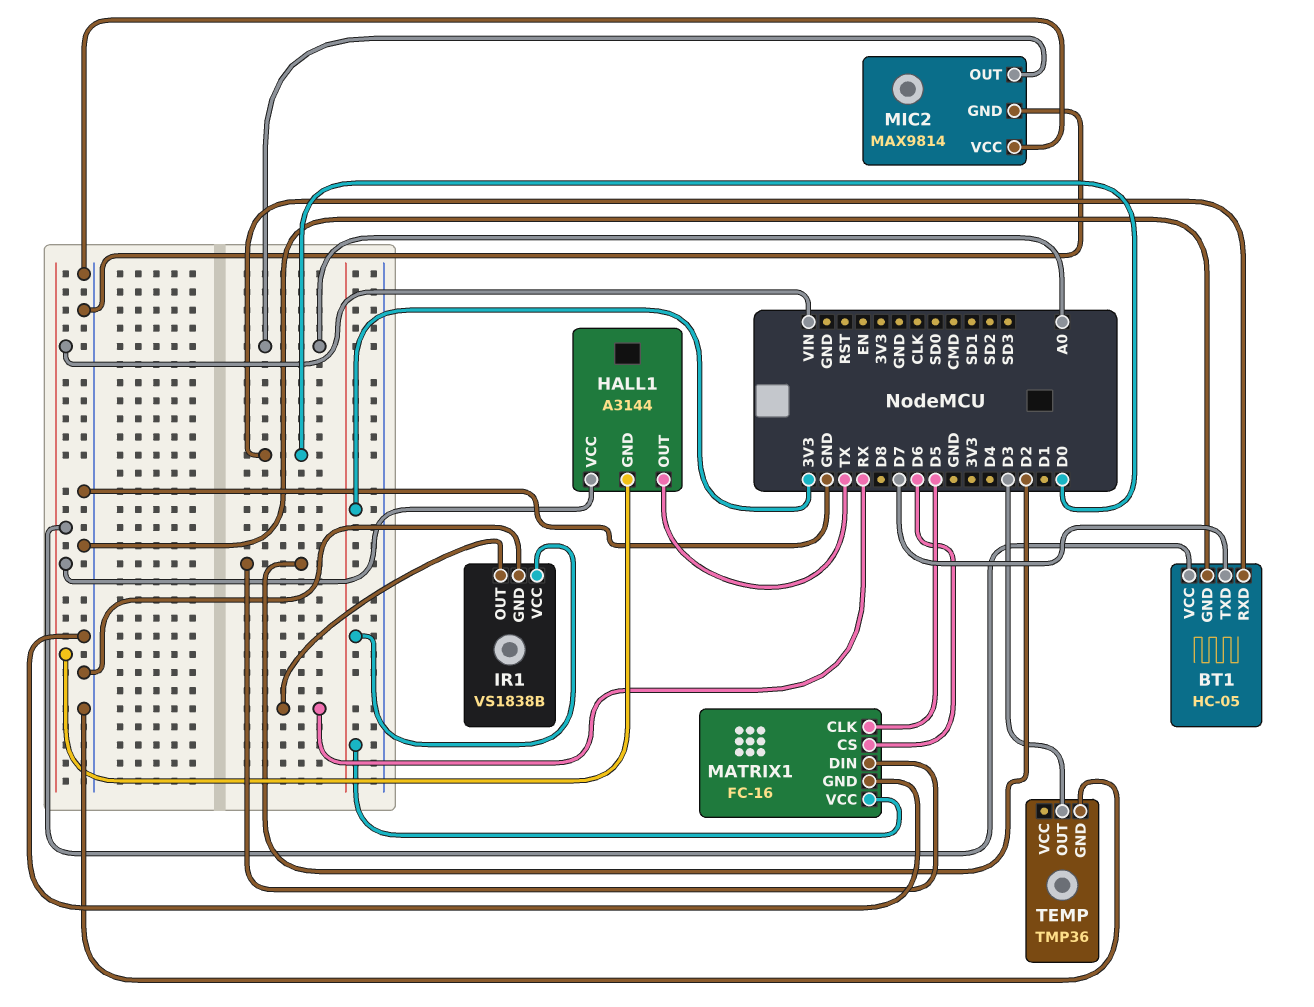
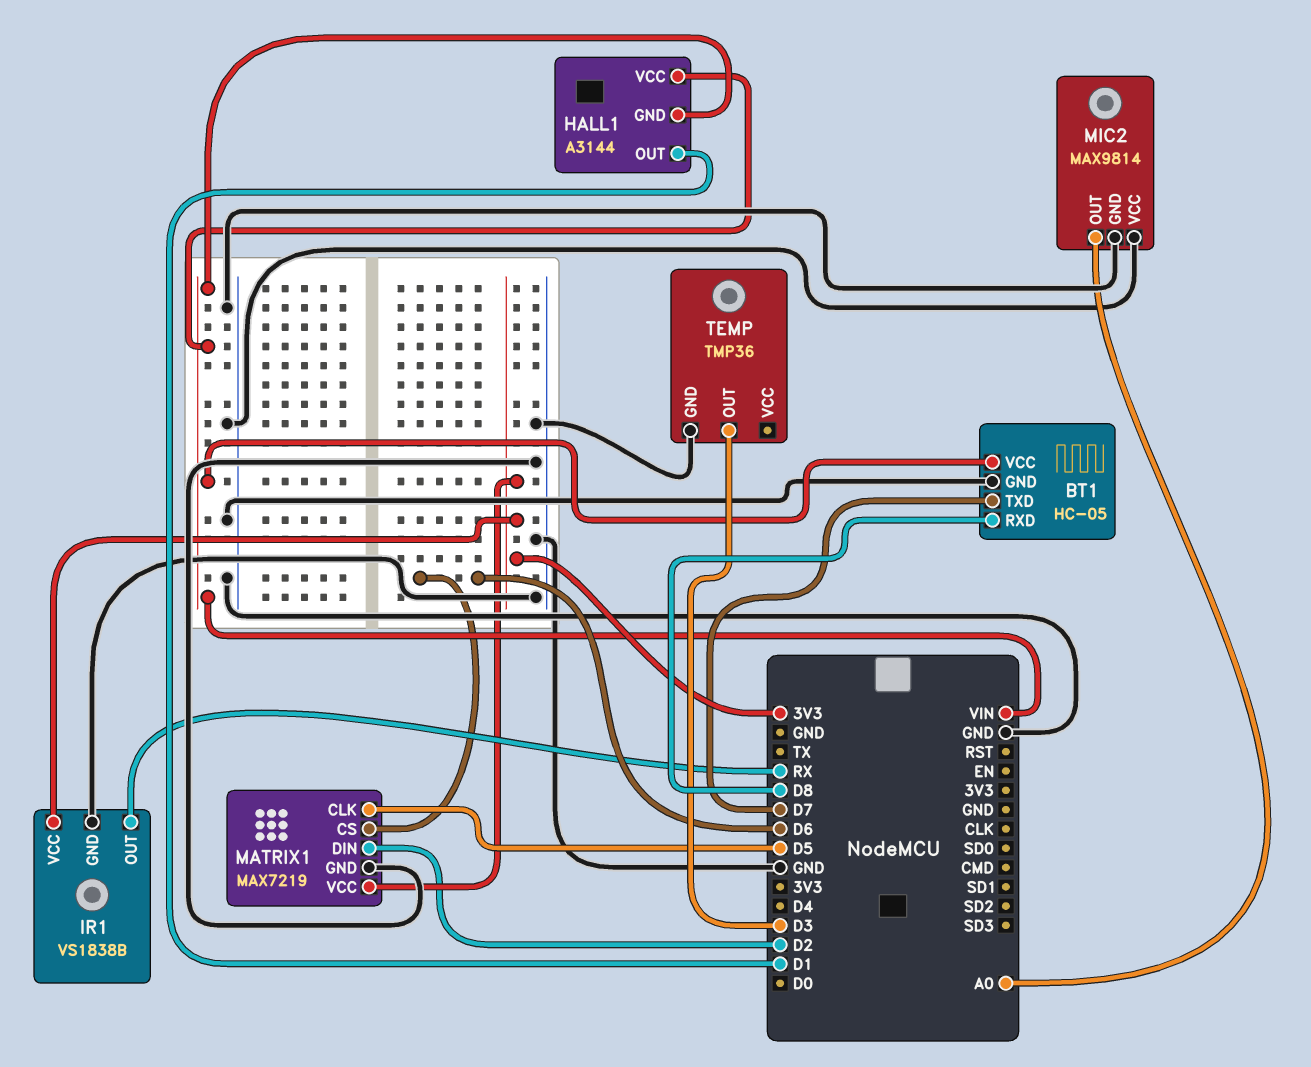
BT1 pin RXD: D0 -> D8
HALL1 pin OUT: TX -> D1
MATRIX1: FC-16 -> MAX7219

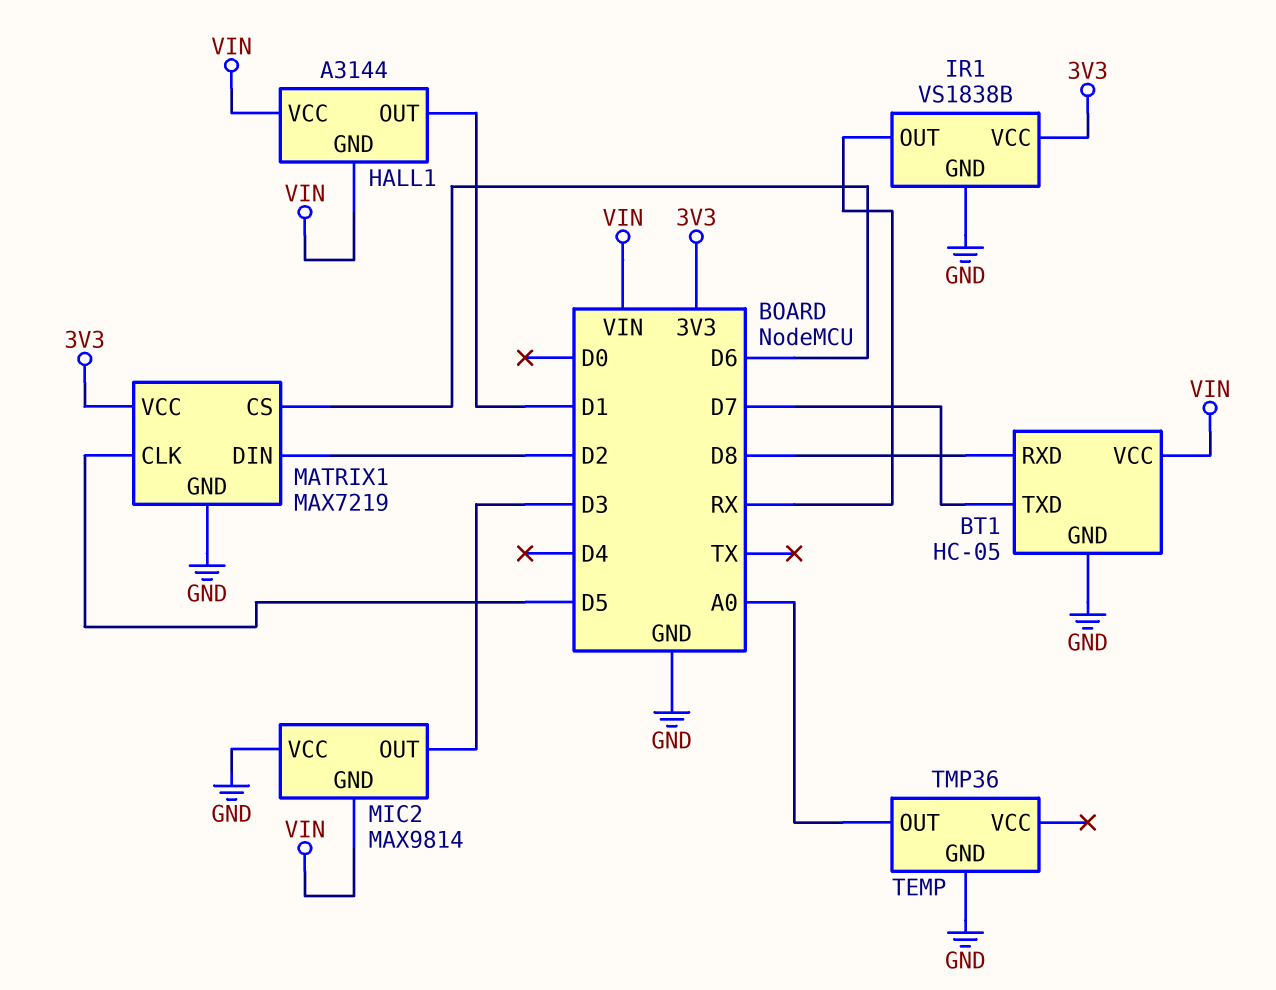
MIC2 pin GND: GND -> VIN
MIC2 pin OUT: A0 -> D3
TEMP pin OUT: D3 -> A0

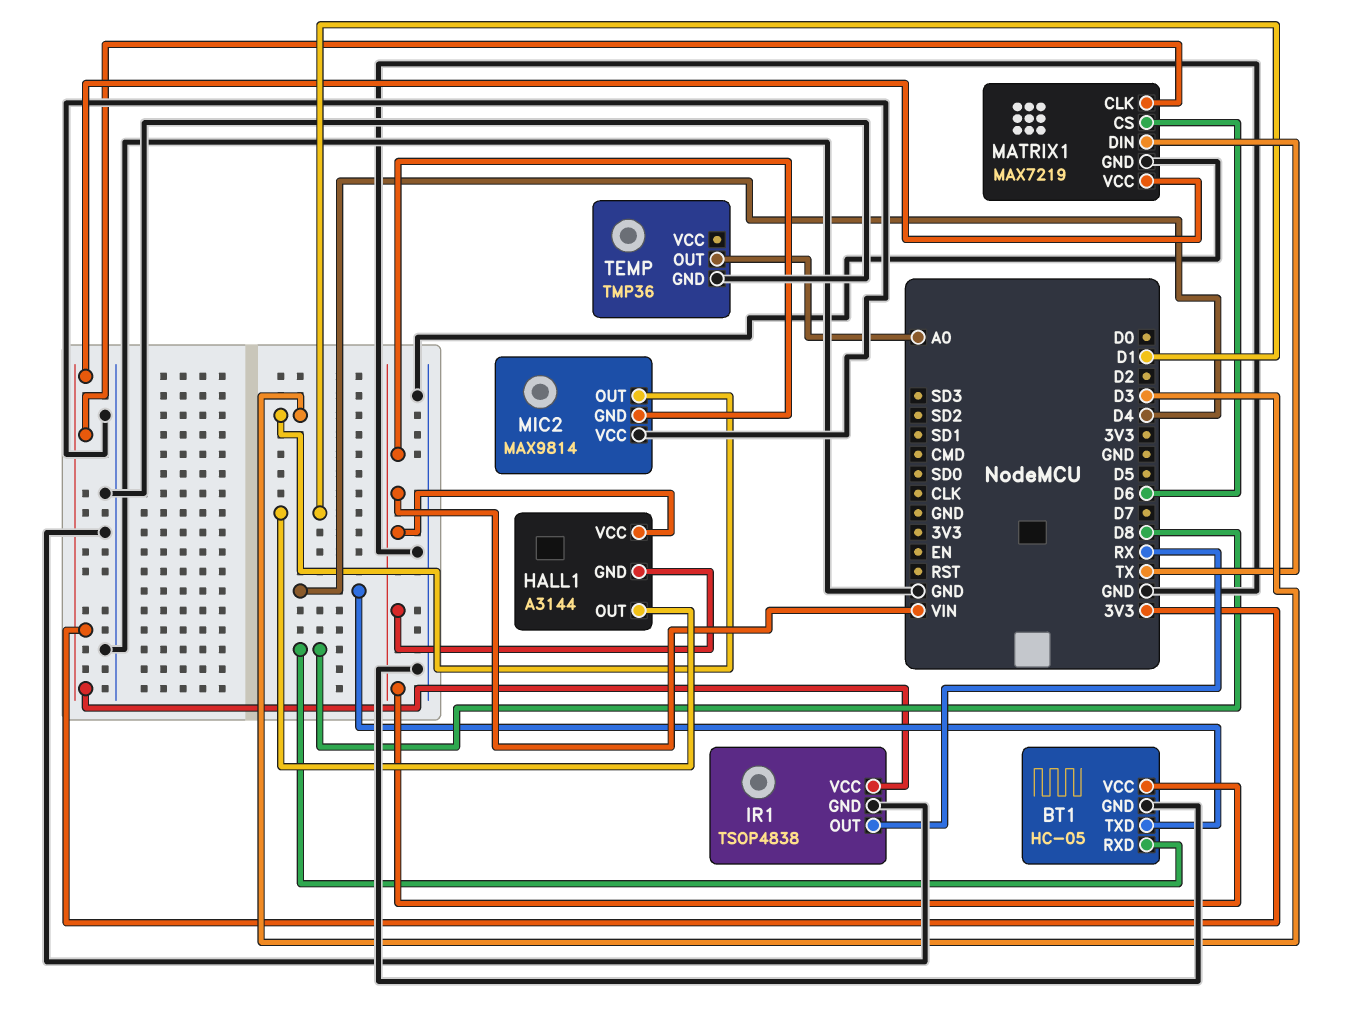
BT1 pin TXD: D7 -> D4
IR1: VS1838B -> TSOP4838
MATRIX1 pin CLK: D5 -> 3V3
MATRIX1 pin DIN: D2 -> TX

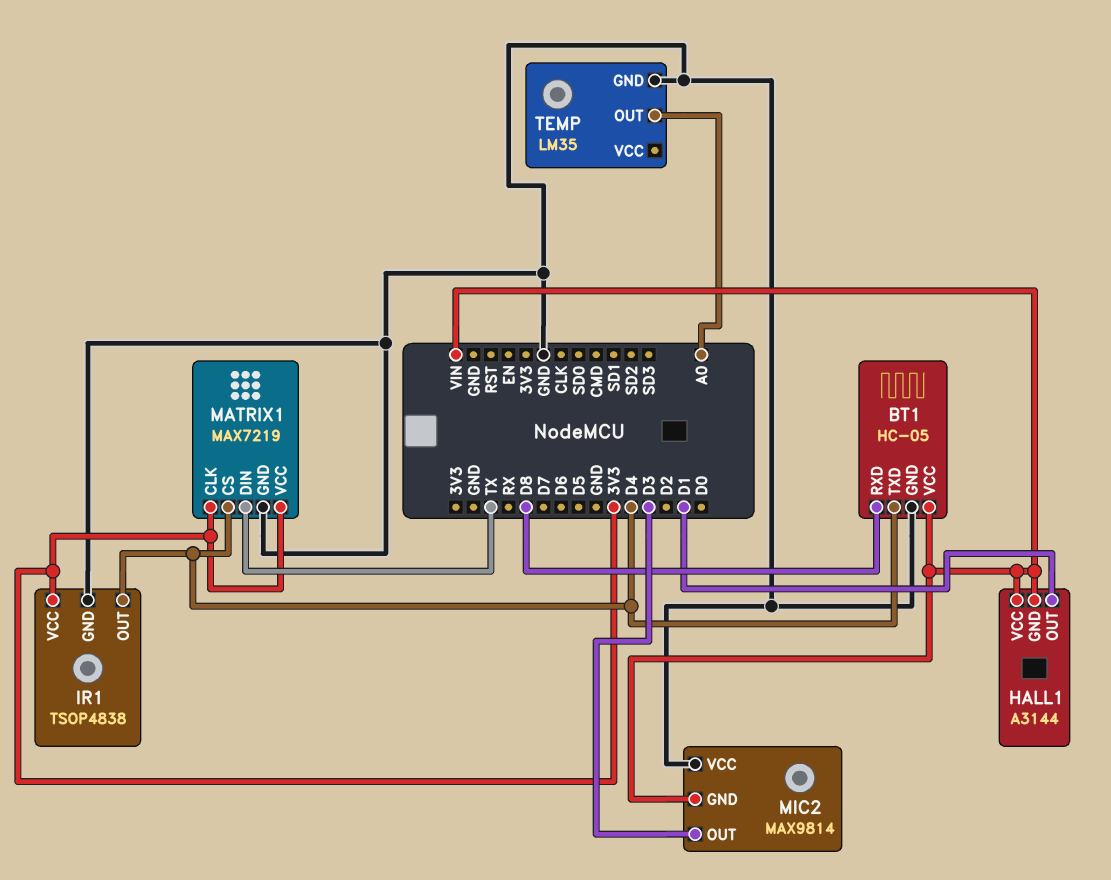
IR1 pin OUT: RX -> D4
MATRIX1 pin CS: D6 -> D4
TEMP: TMP36 -> LM35

